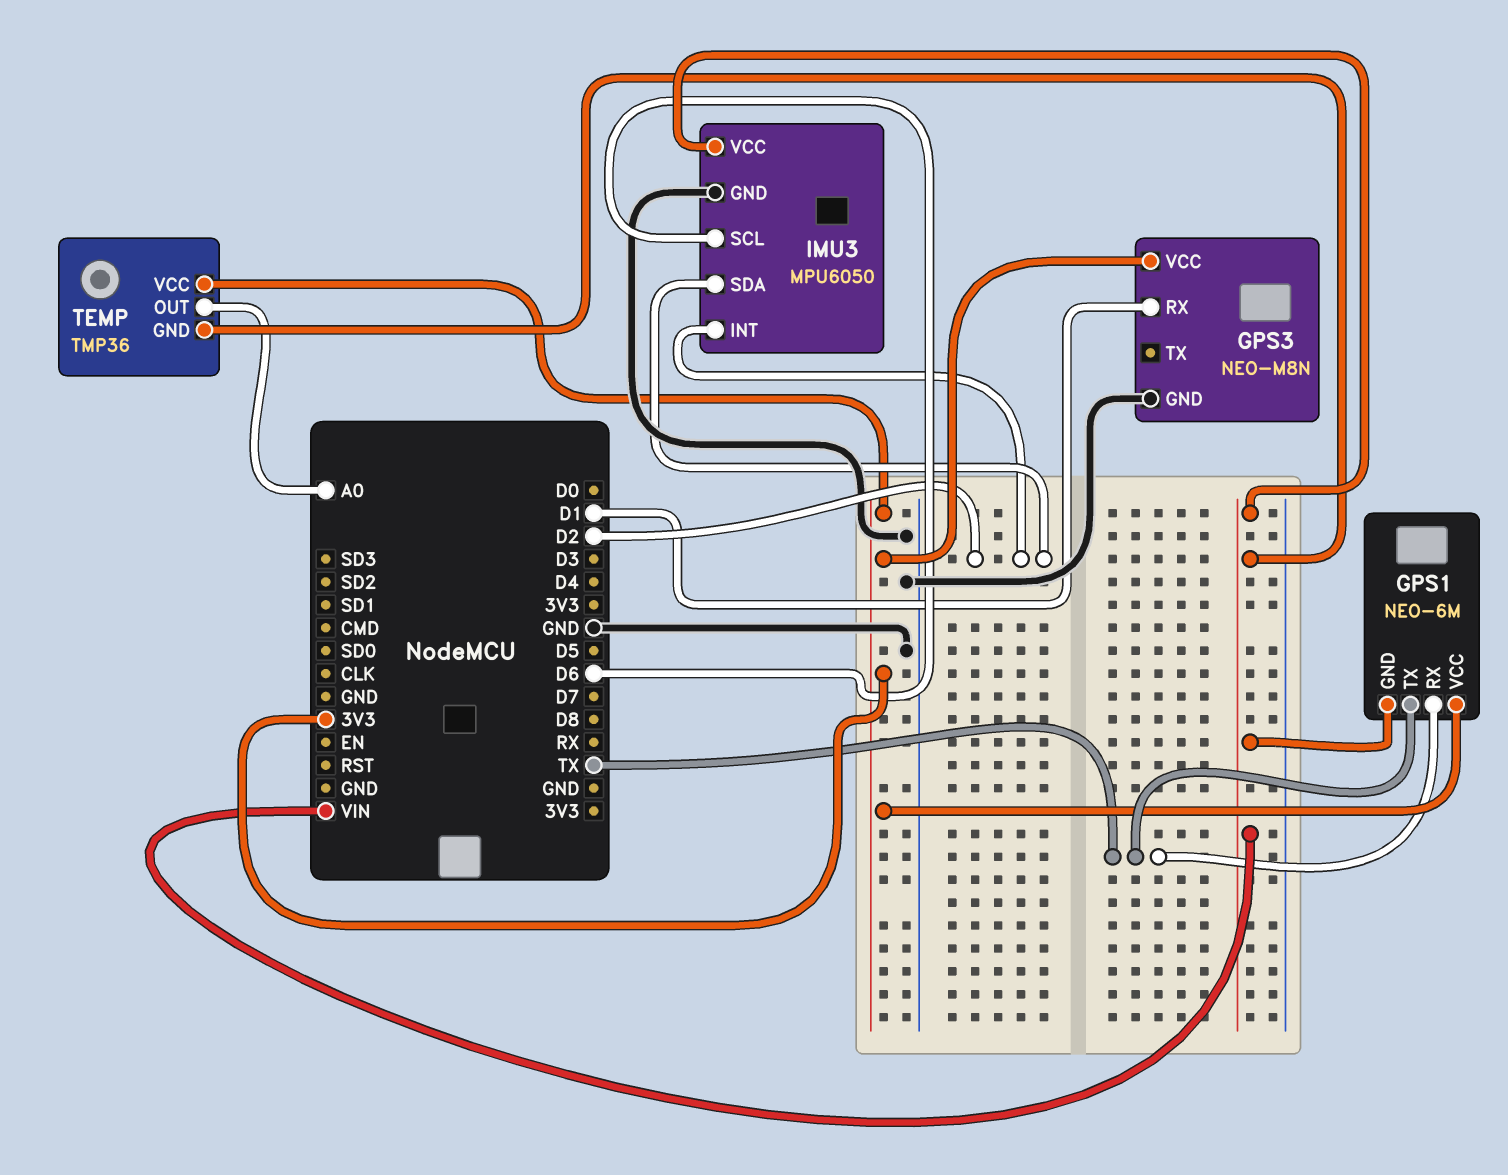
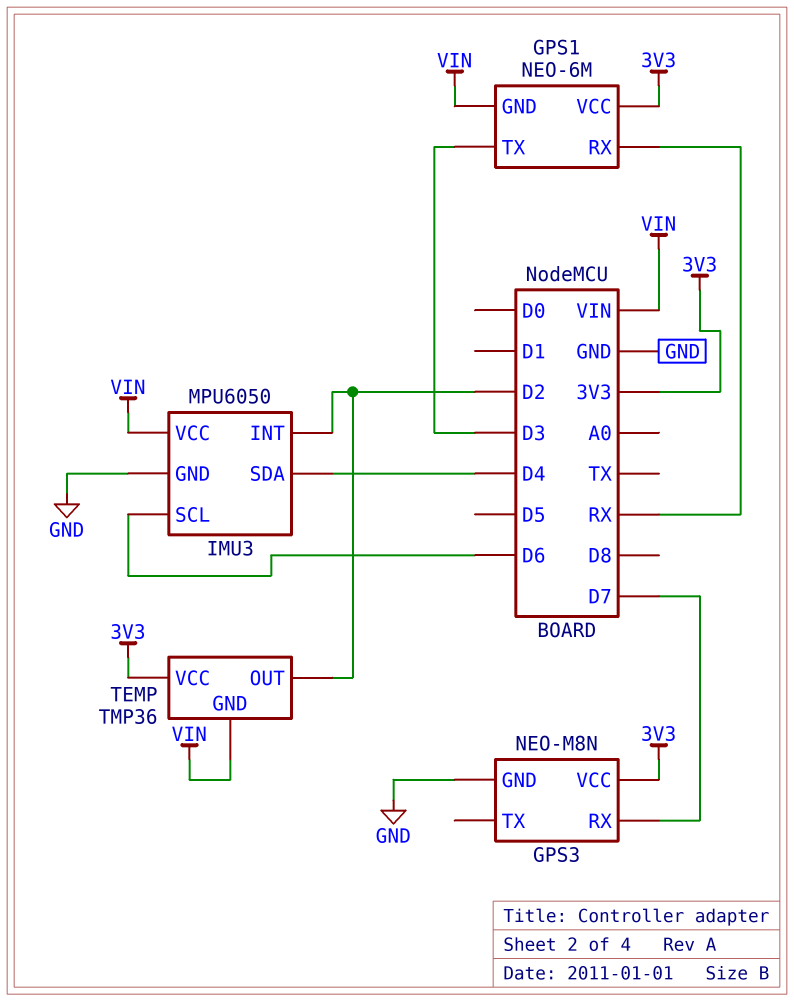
GPS1 pin RX: TX -> RX
GPS1 pin TX: TX -> D3
GPS3 pin RX: D1 -> D7
IMU3 pin SDA: D2 -> D4
TEMP pin OUT: A0 -> D2

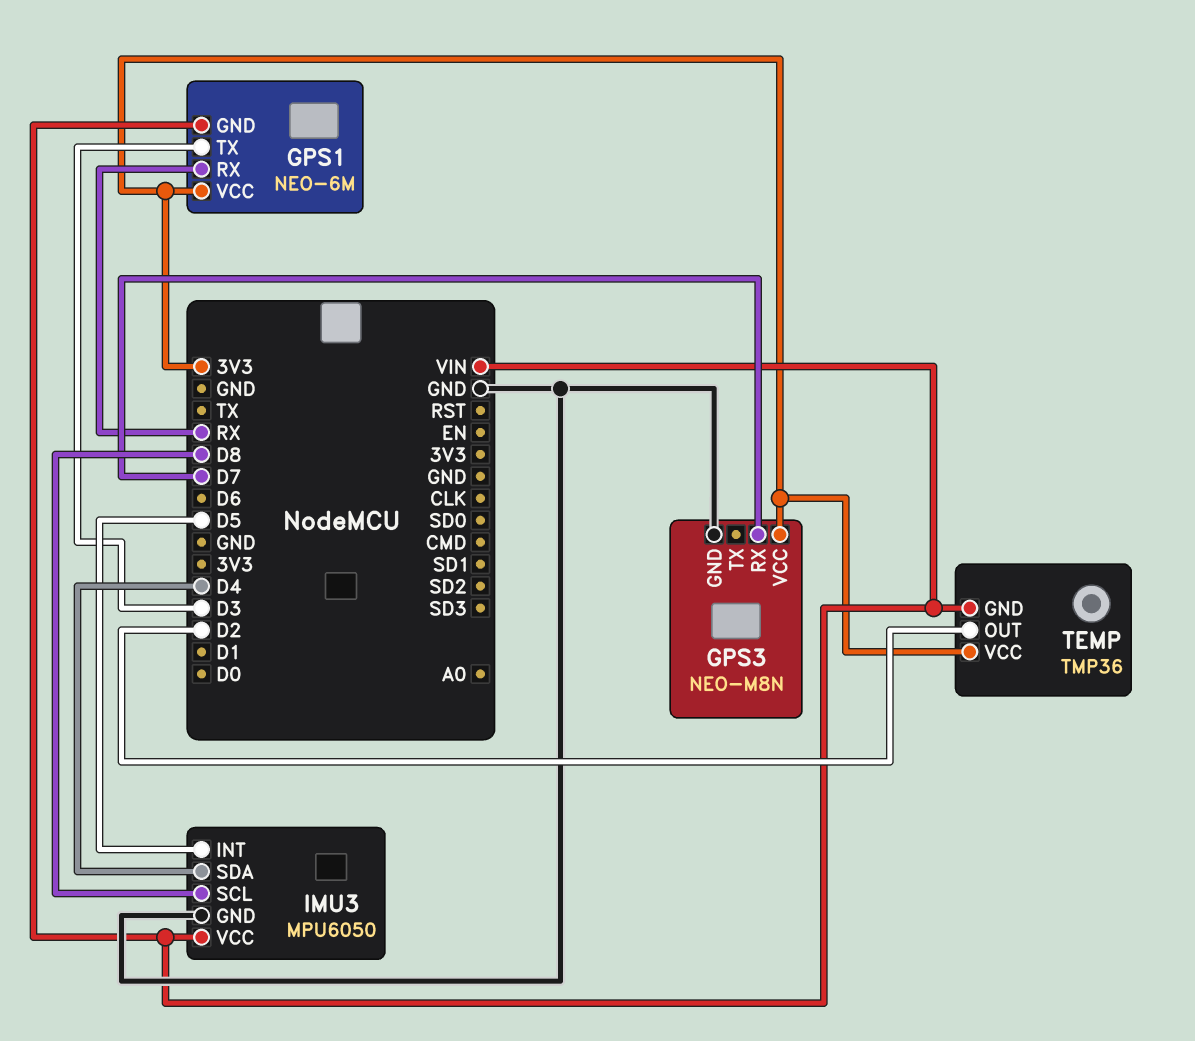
IMU3 pin INT: D2 -> D5
IMU3 pin SCL: D6 -> D8

